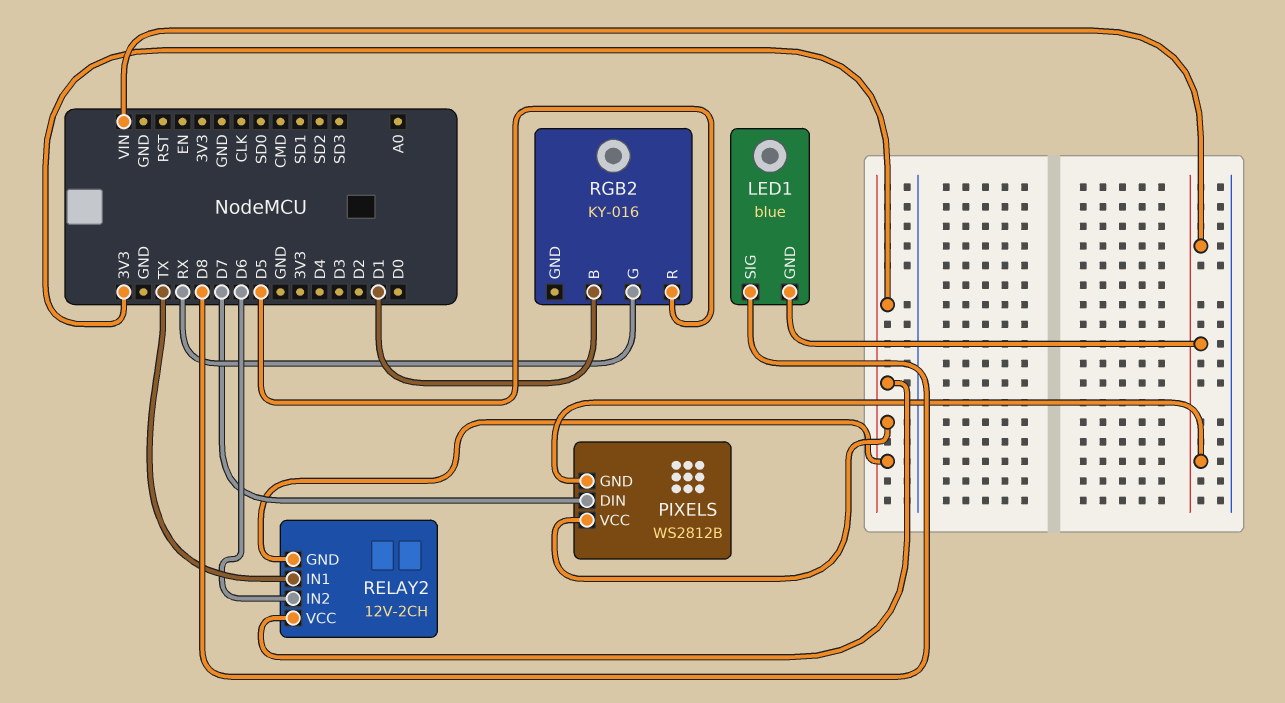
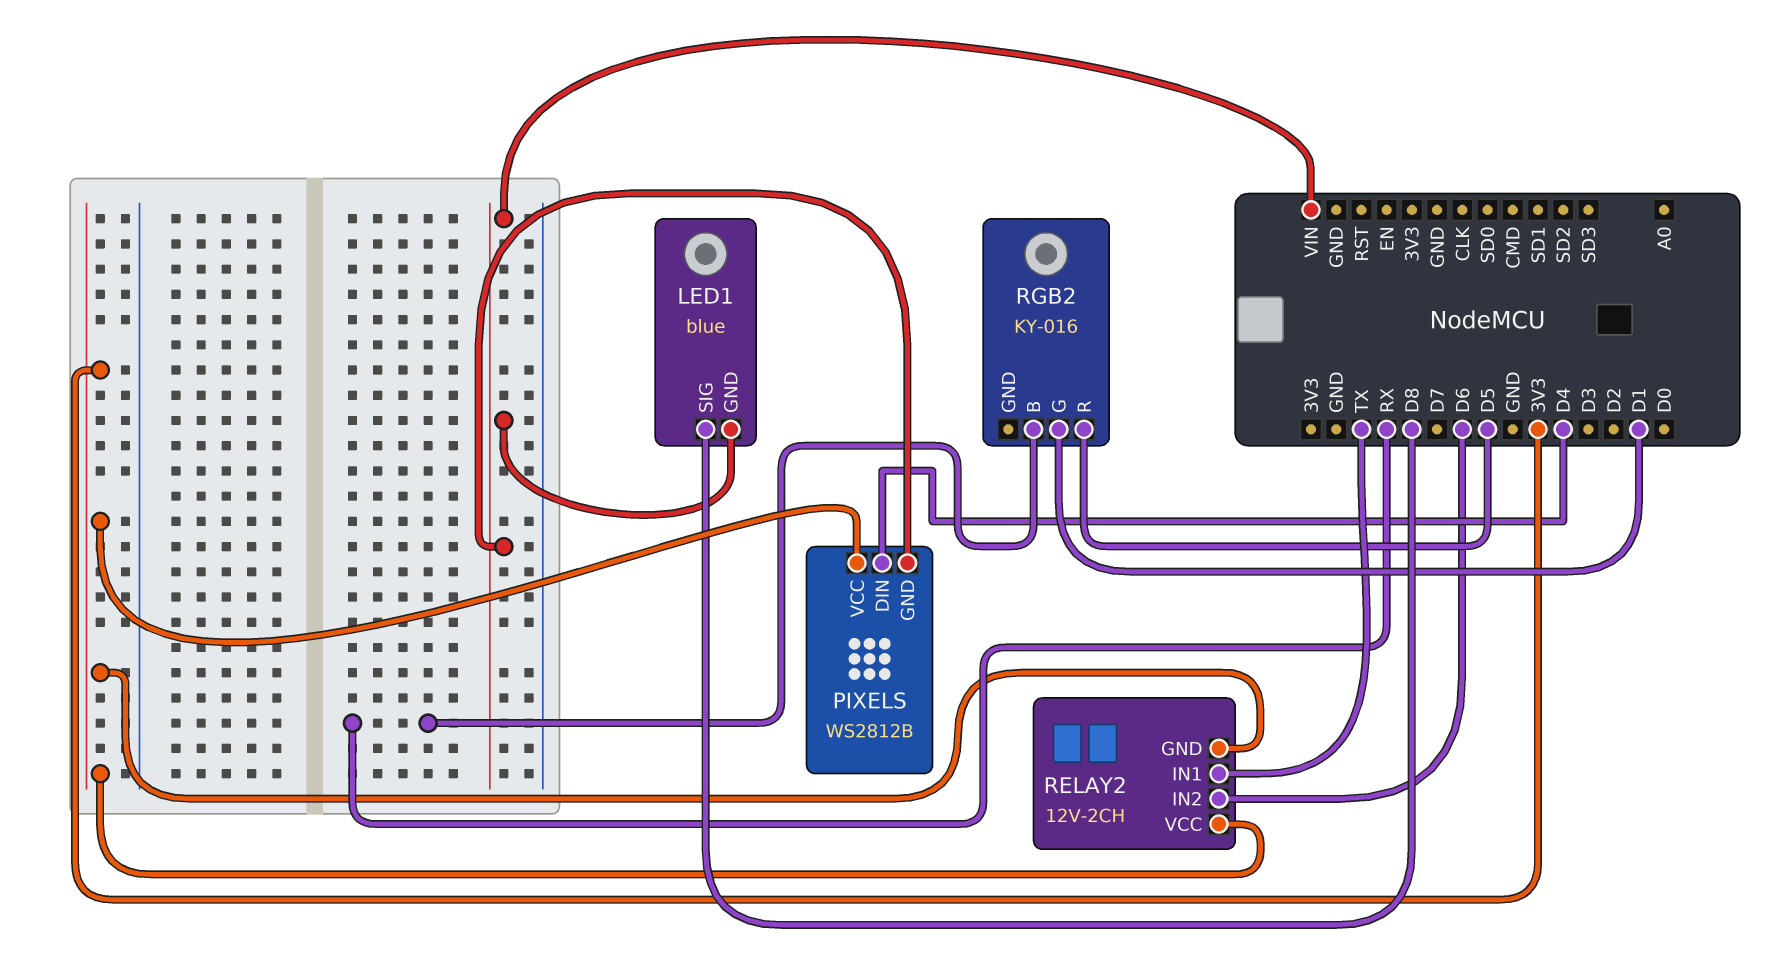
PIXELS pin DIN: D7 -> D4
RGB2 pin B: D1 -> RX
RGB2 pin G: RX -> D1

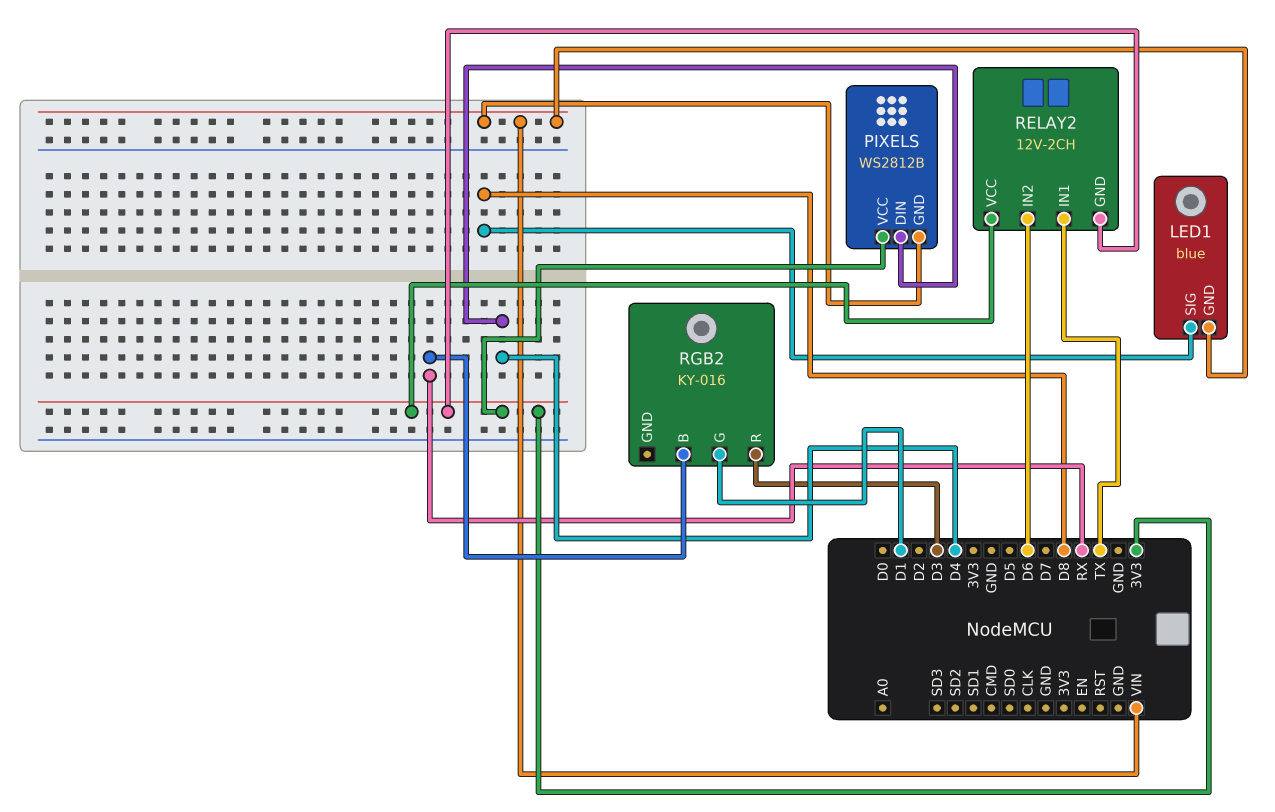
RGB2 pin R: D5 -> D3

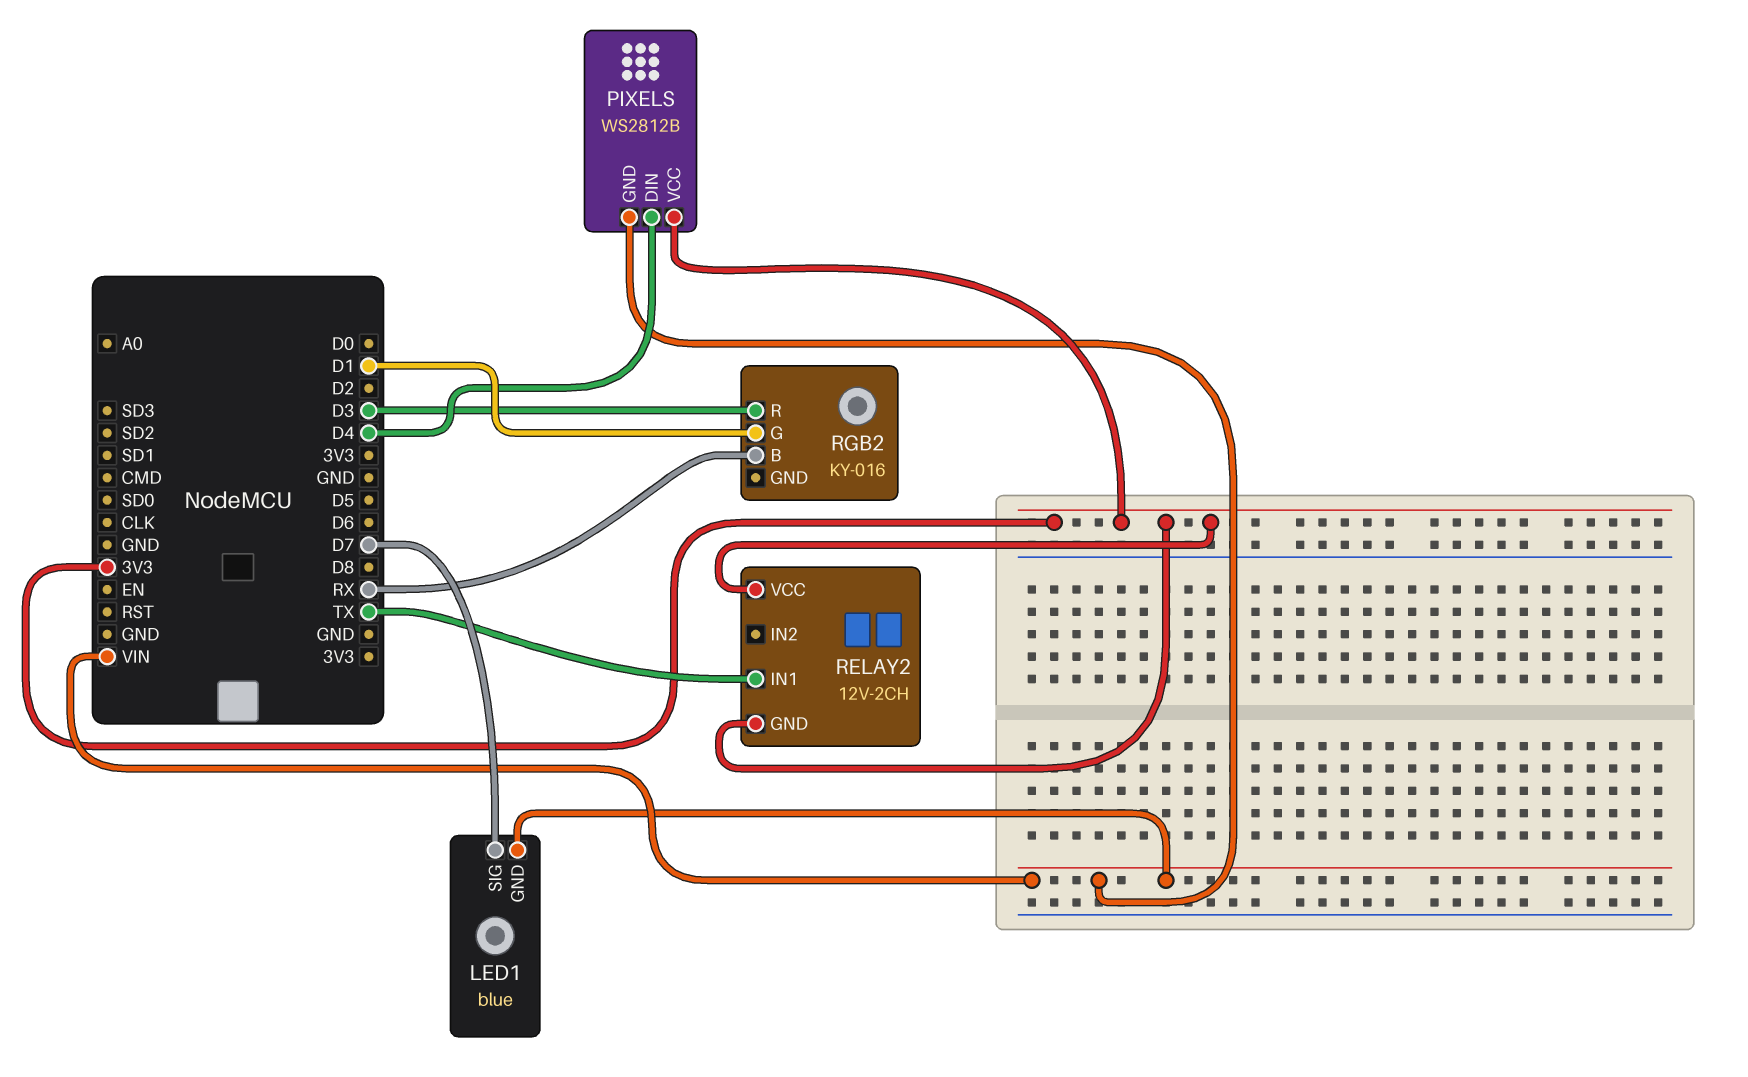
LED1 pin SIG: D8 -> D7
RELAY2 pin IN2: D6 -> none

